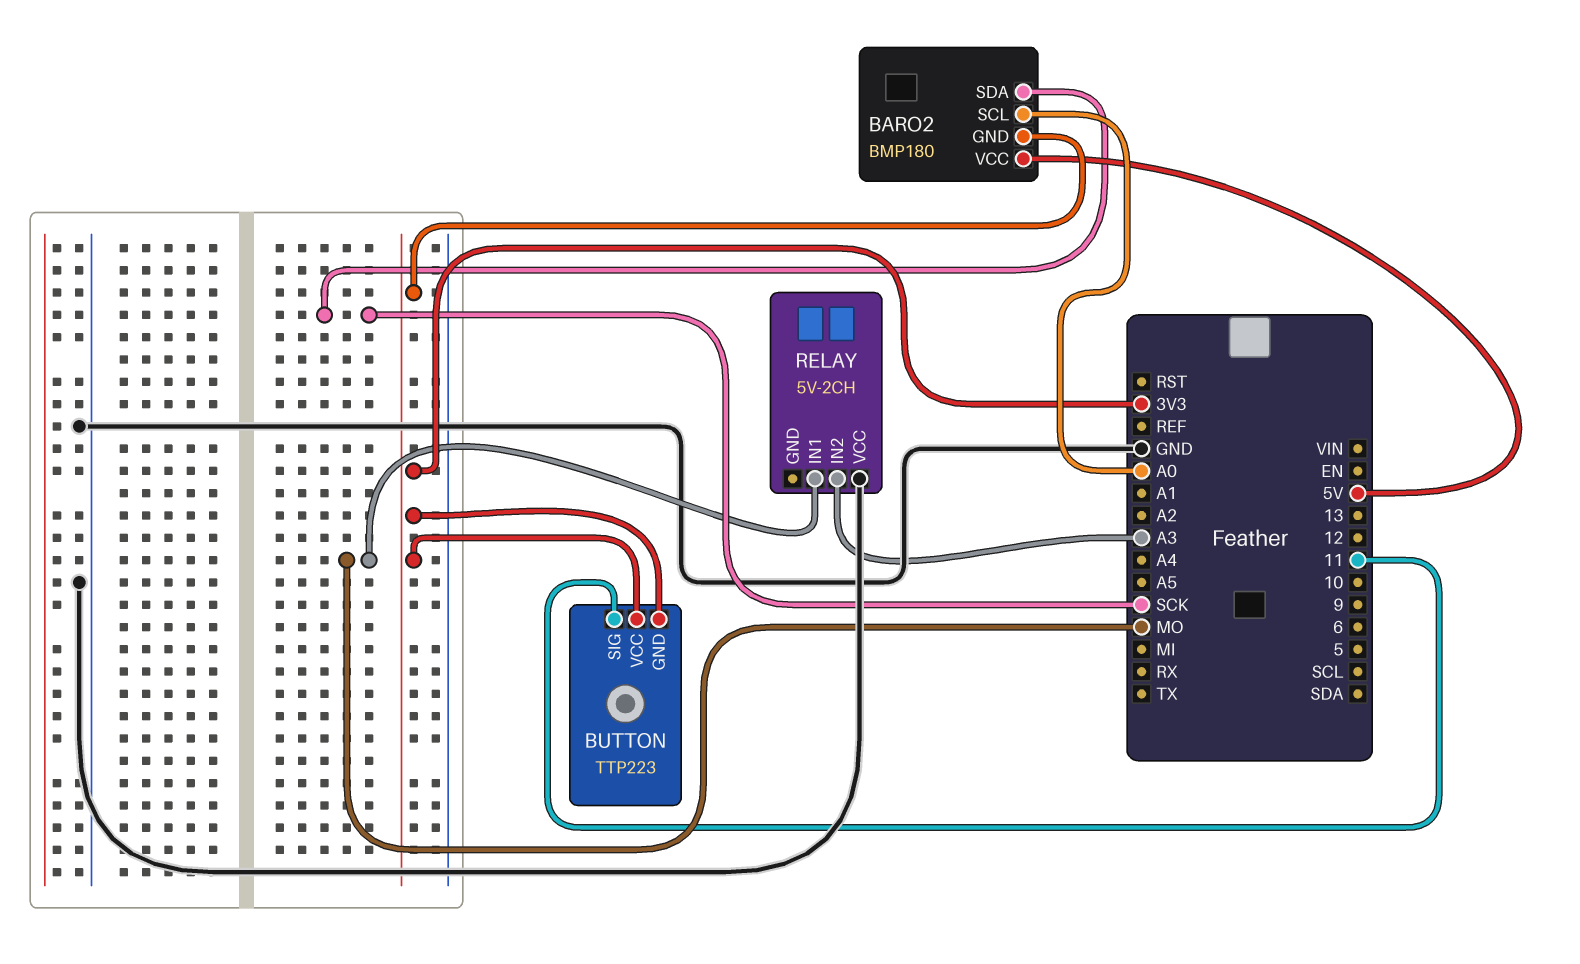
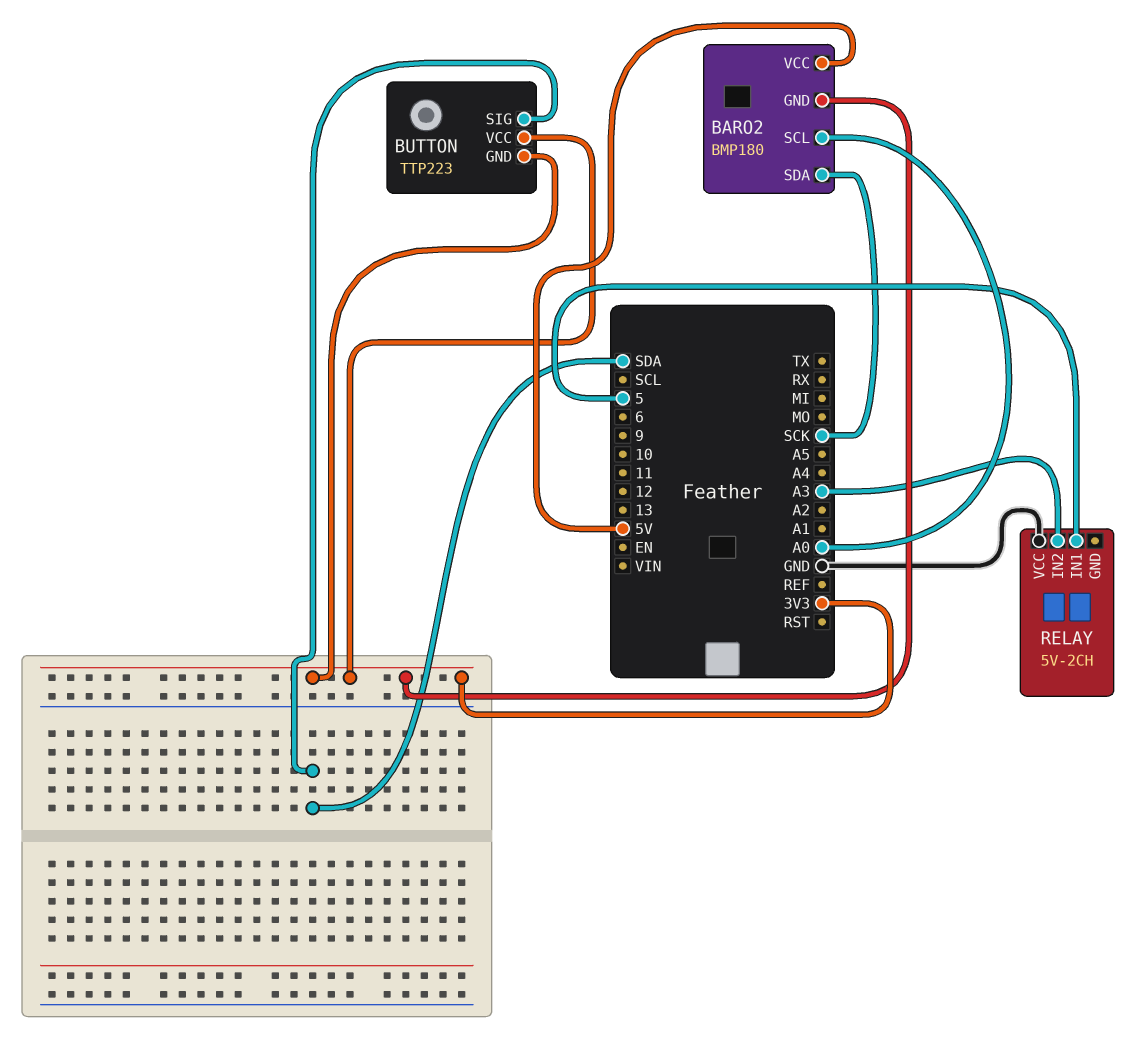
BUTTON pin SIG: 11 -> SDA
RELAY pin IN1: MO -> 5

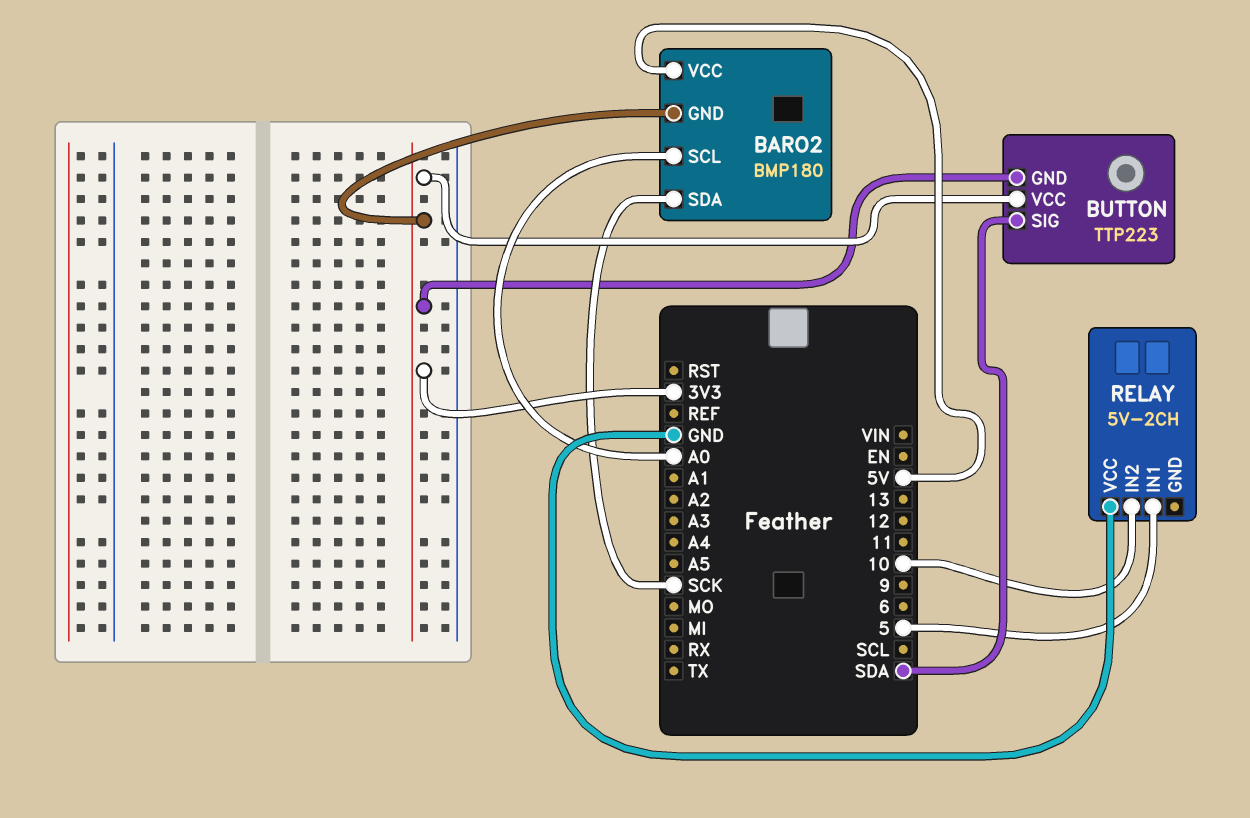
RELAY pin IN2: A3 -> 10

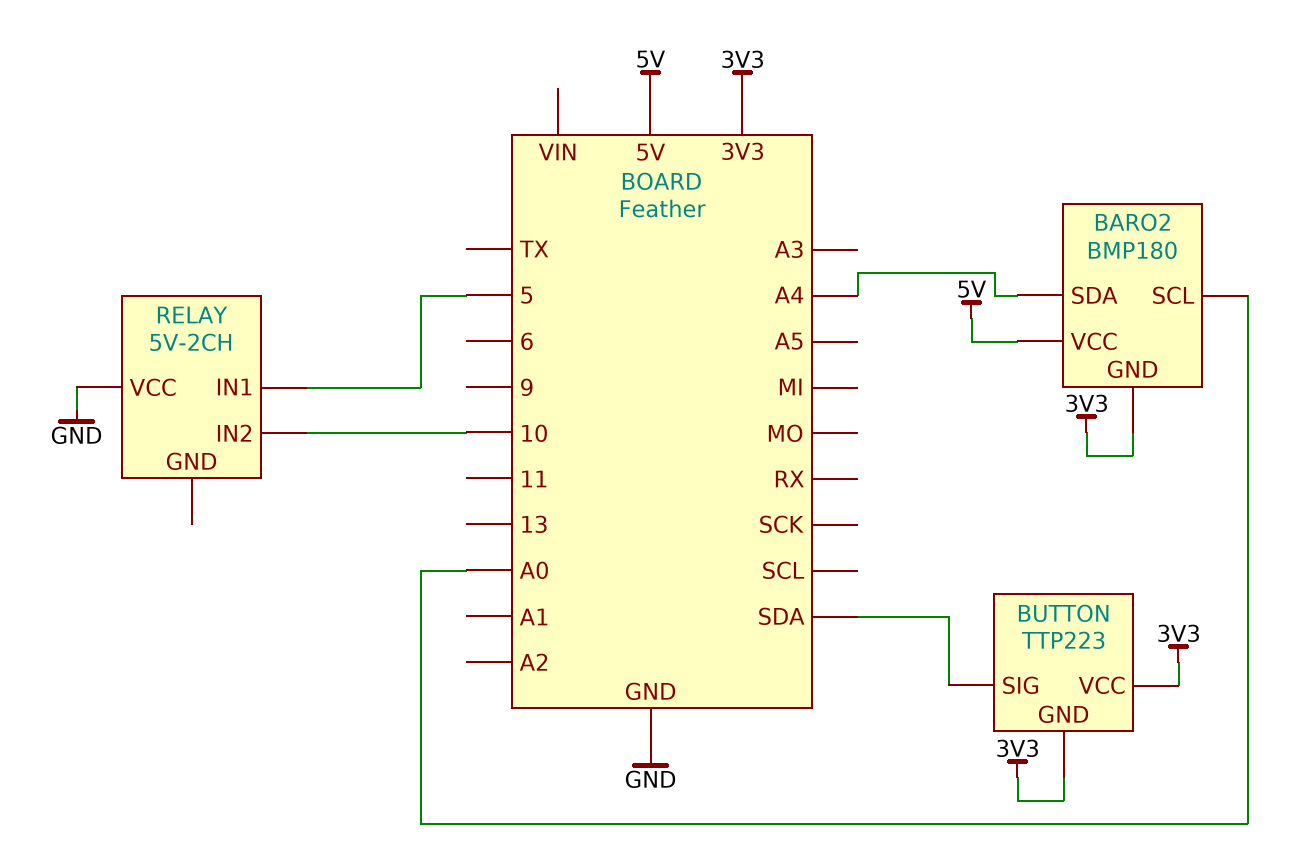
BARO2 pin SDA: SCK -> A4

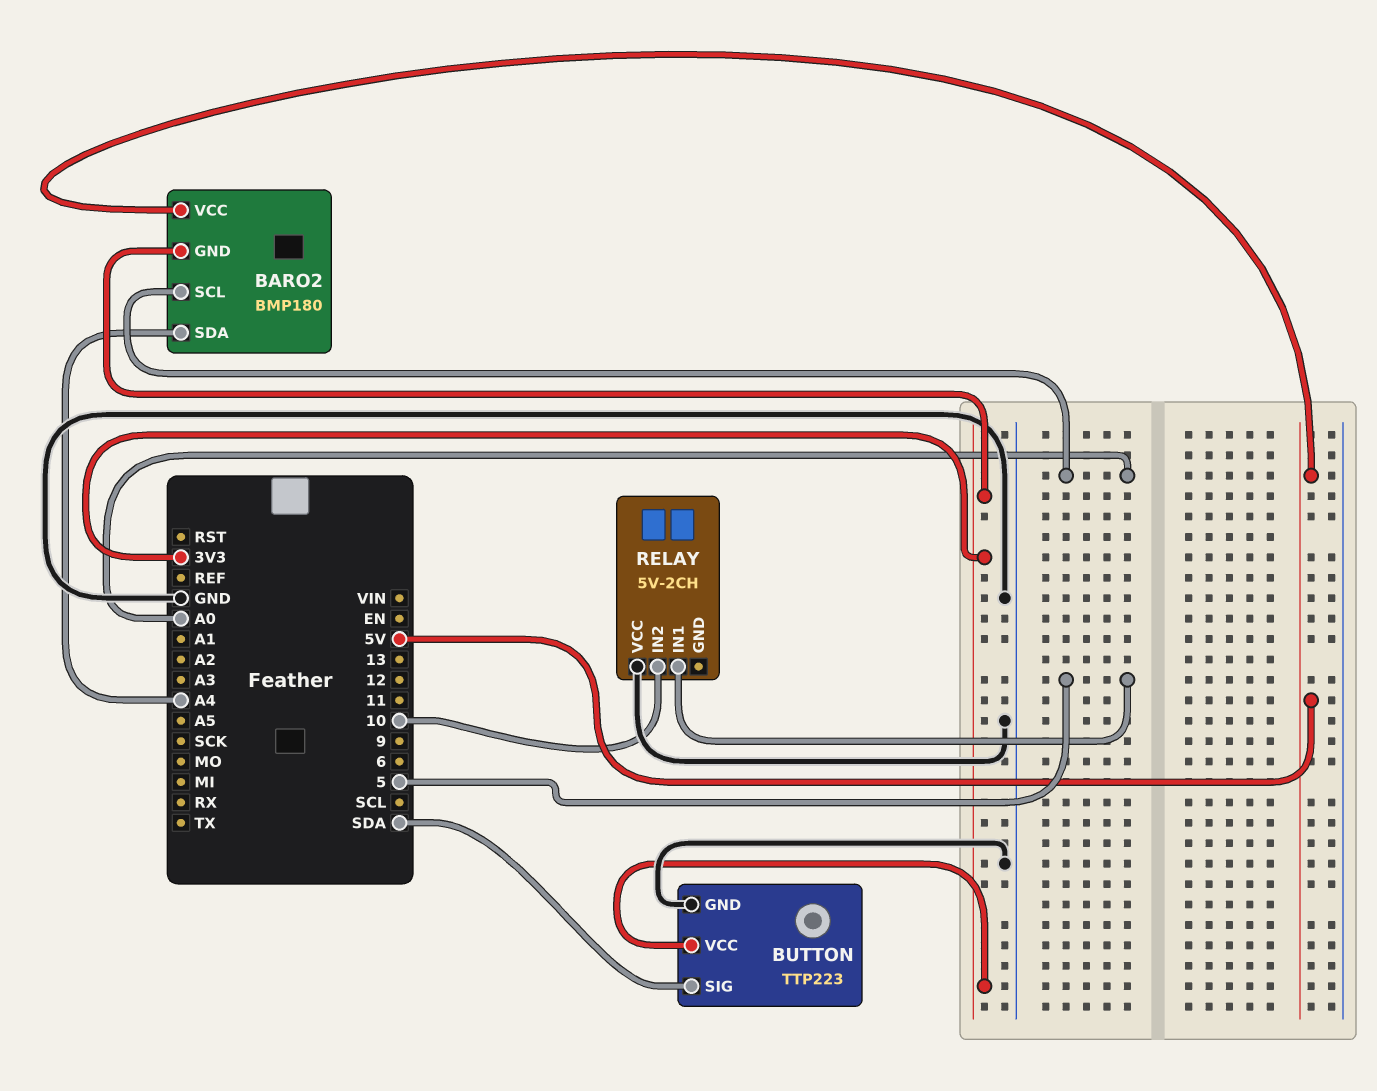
BUTTON pin GND: 3V3 -> GND

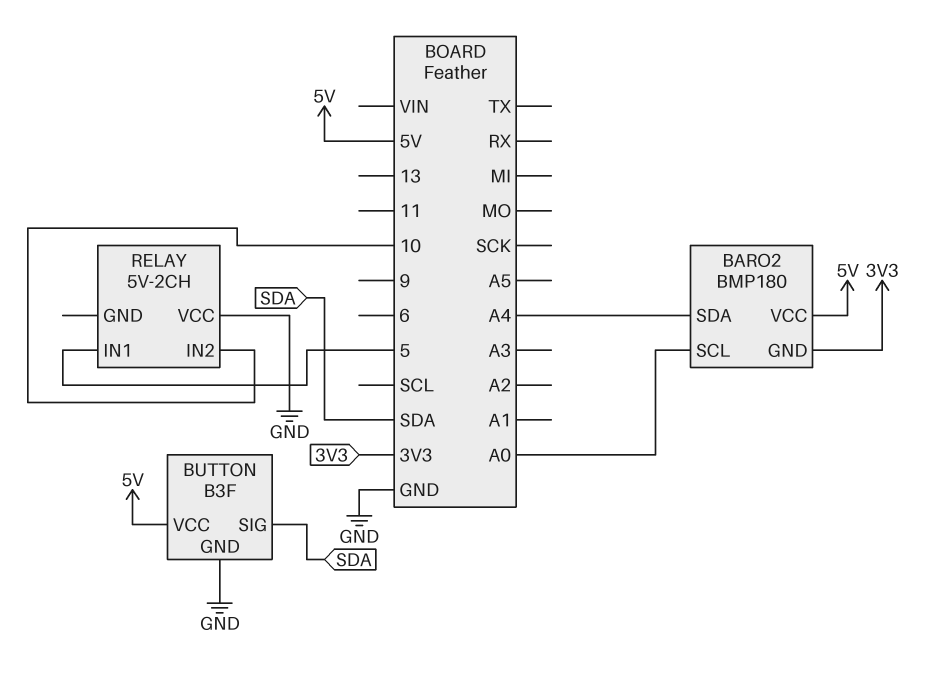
BUTTON: TTP223 -> B3F
BUTTON pin VCC: 3V3 -> 5V

